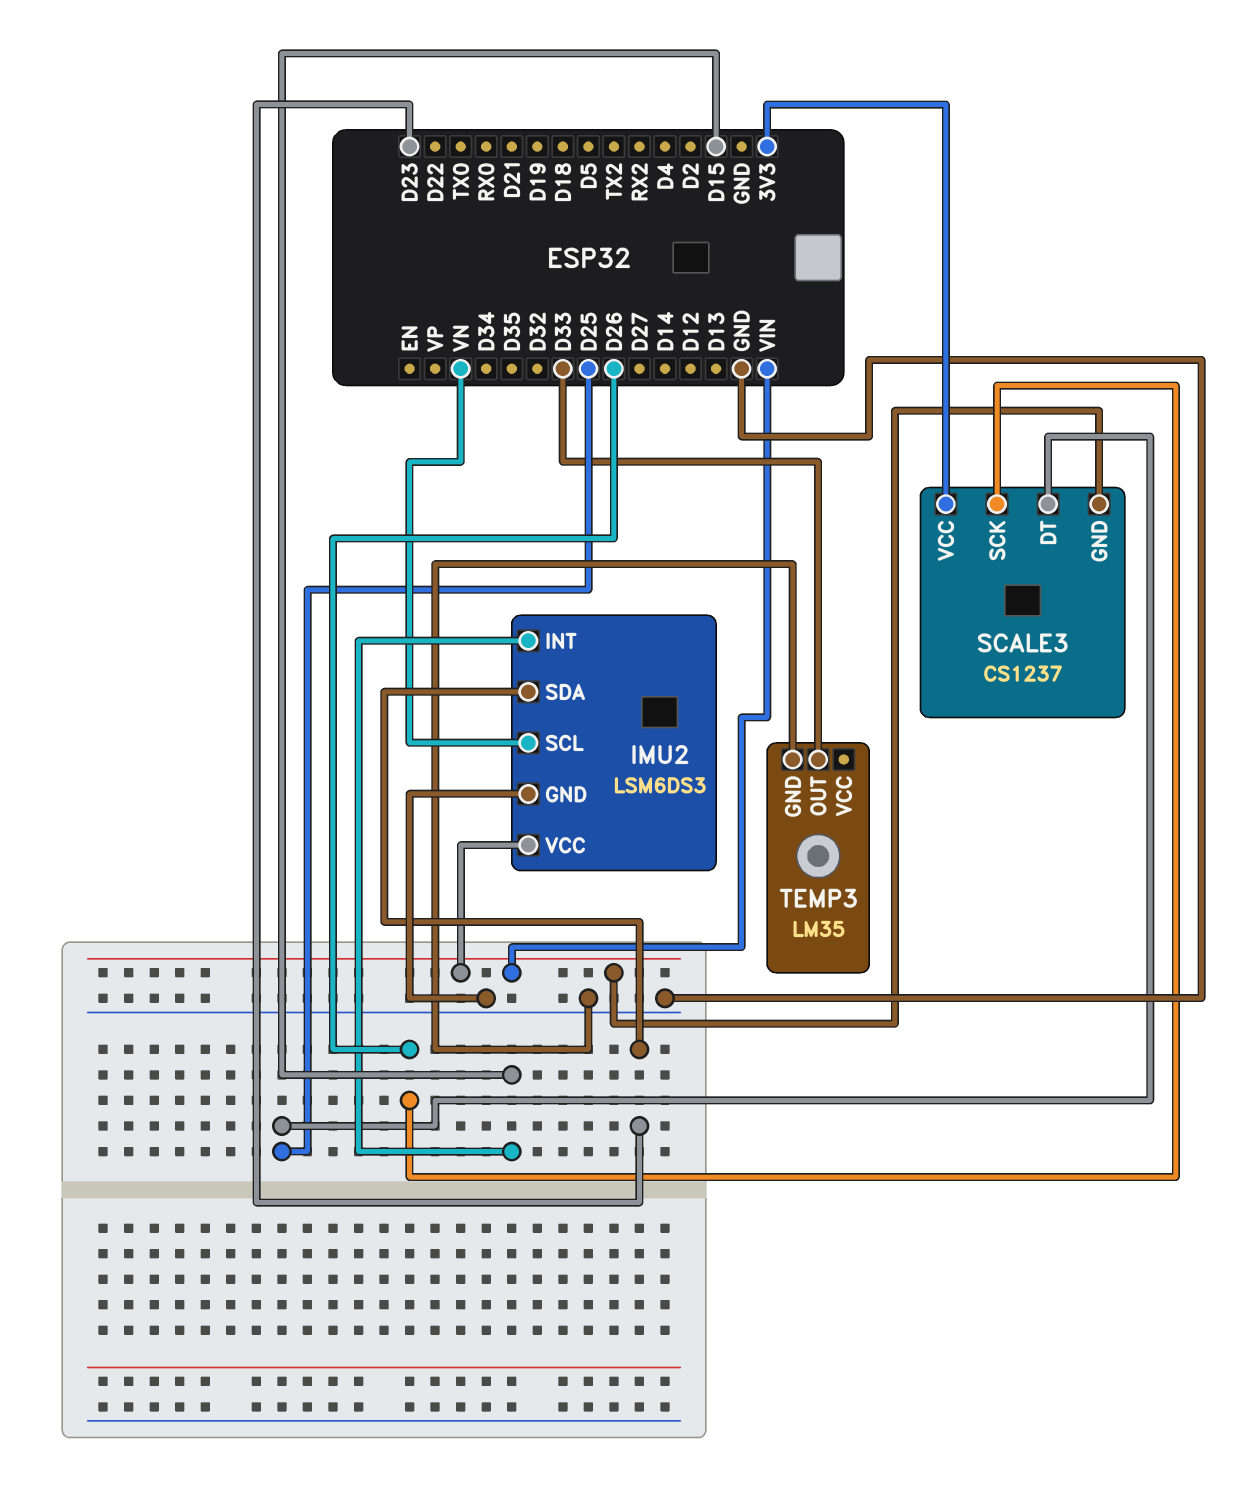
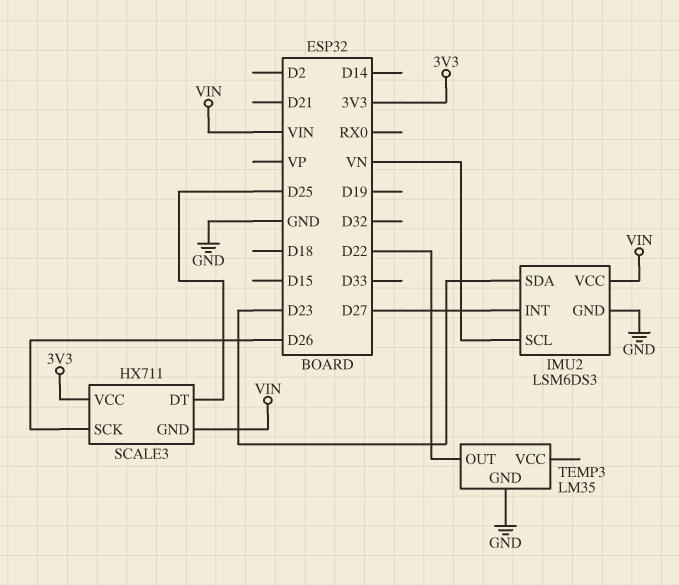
IMU2 pin INT: D15 -> D27
SCALE3: CS1237 -> HX711
TEMP3 pin OUT: D33 -> D22

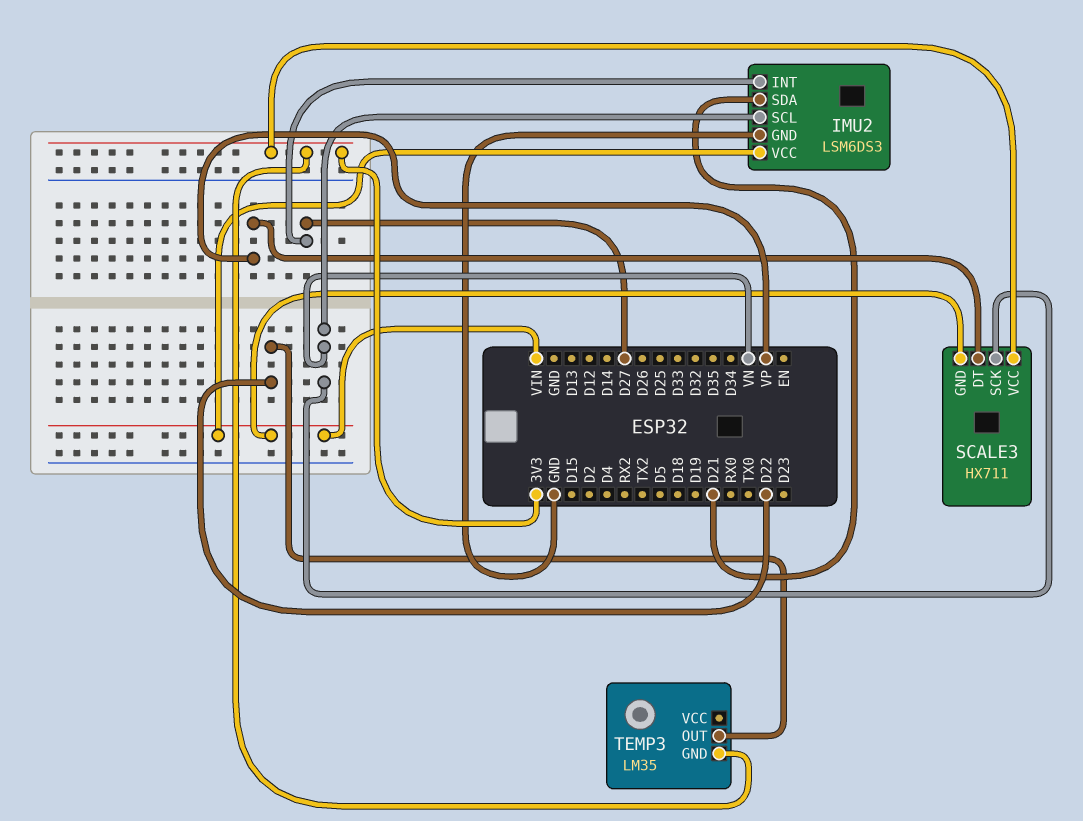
IMU2 pin SDA: D23 -> D21
SCALE3 pin DT: D25 -> VP
SCALE3 pin SCK: D26 -> VN
TEMP3 pin GND: GND -> 3V3

